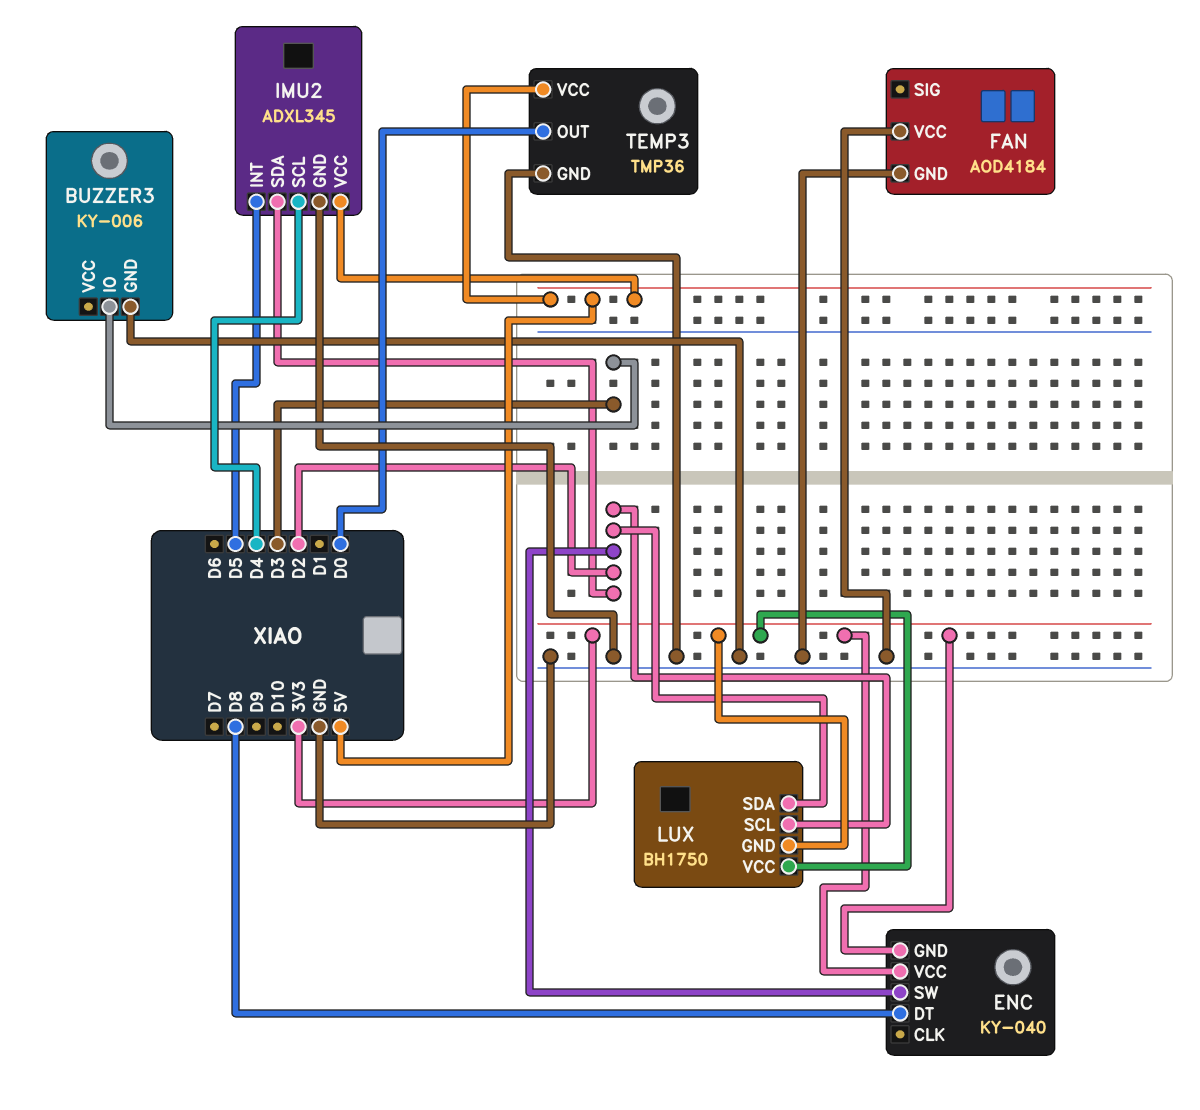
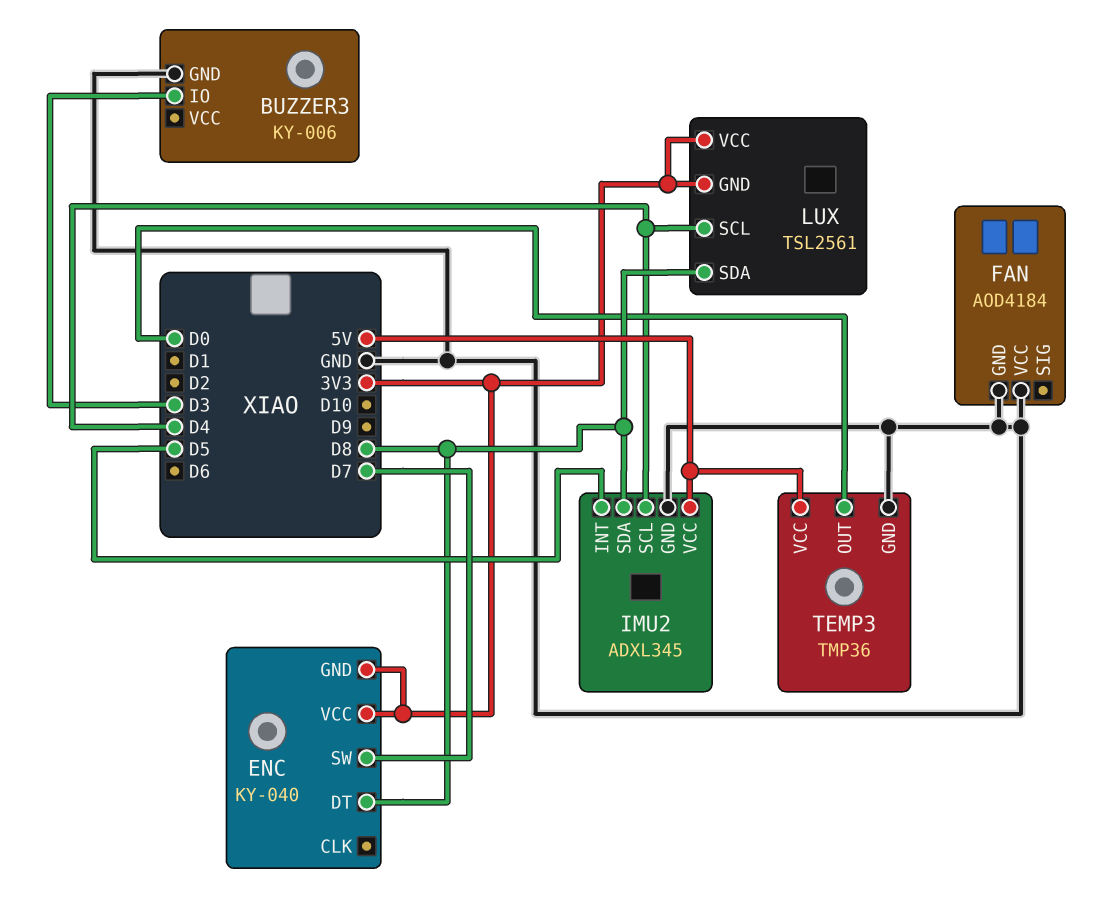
ENC pin SW: D2 -> D7
IMU2 pin SDA: D2 -> D8
LUX: BH1750 -> TSL2561
LUX pin SCL: D2 -> D4
LUX pin SDA: D2 -> D8

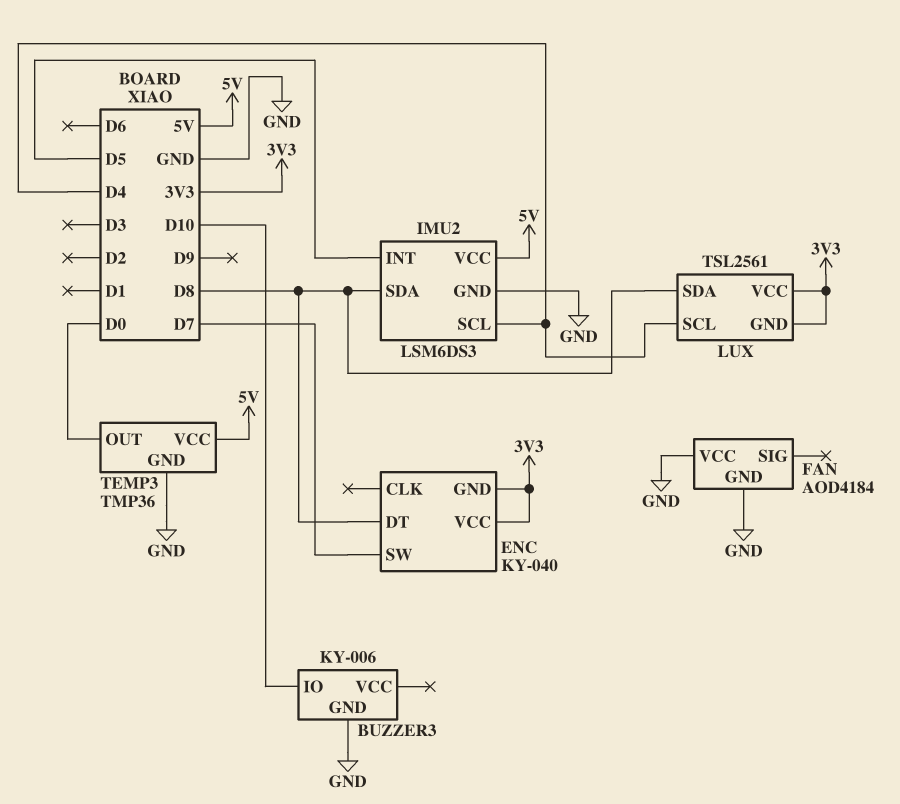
BUZZER3 pin IO: D3 -> D10
IMU2: ADXL345 -> LSM6DS3

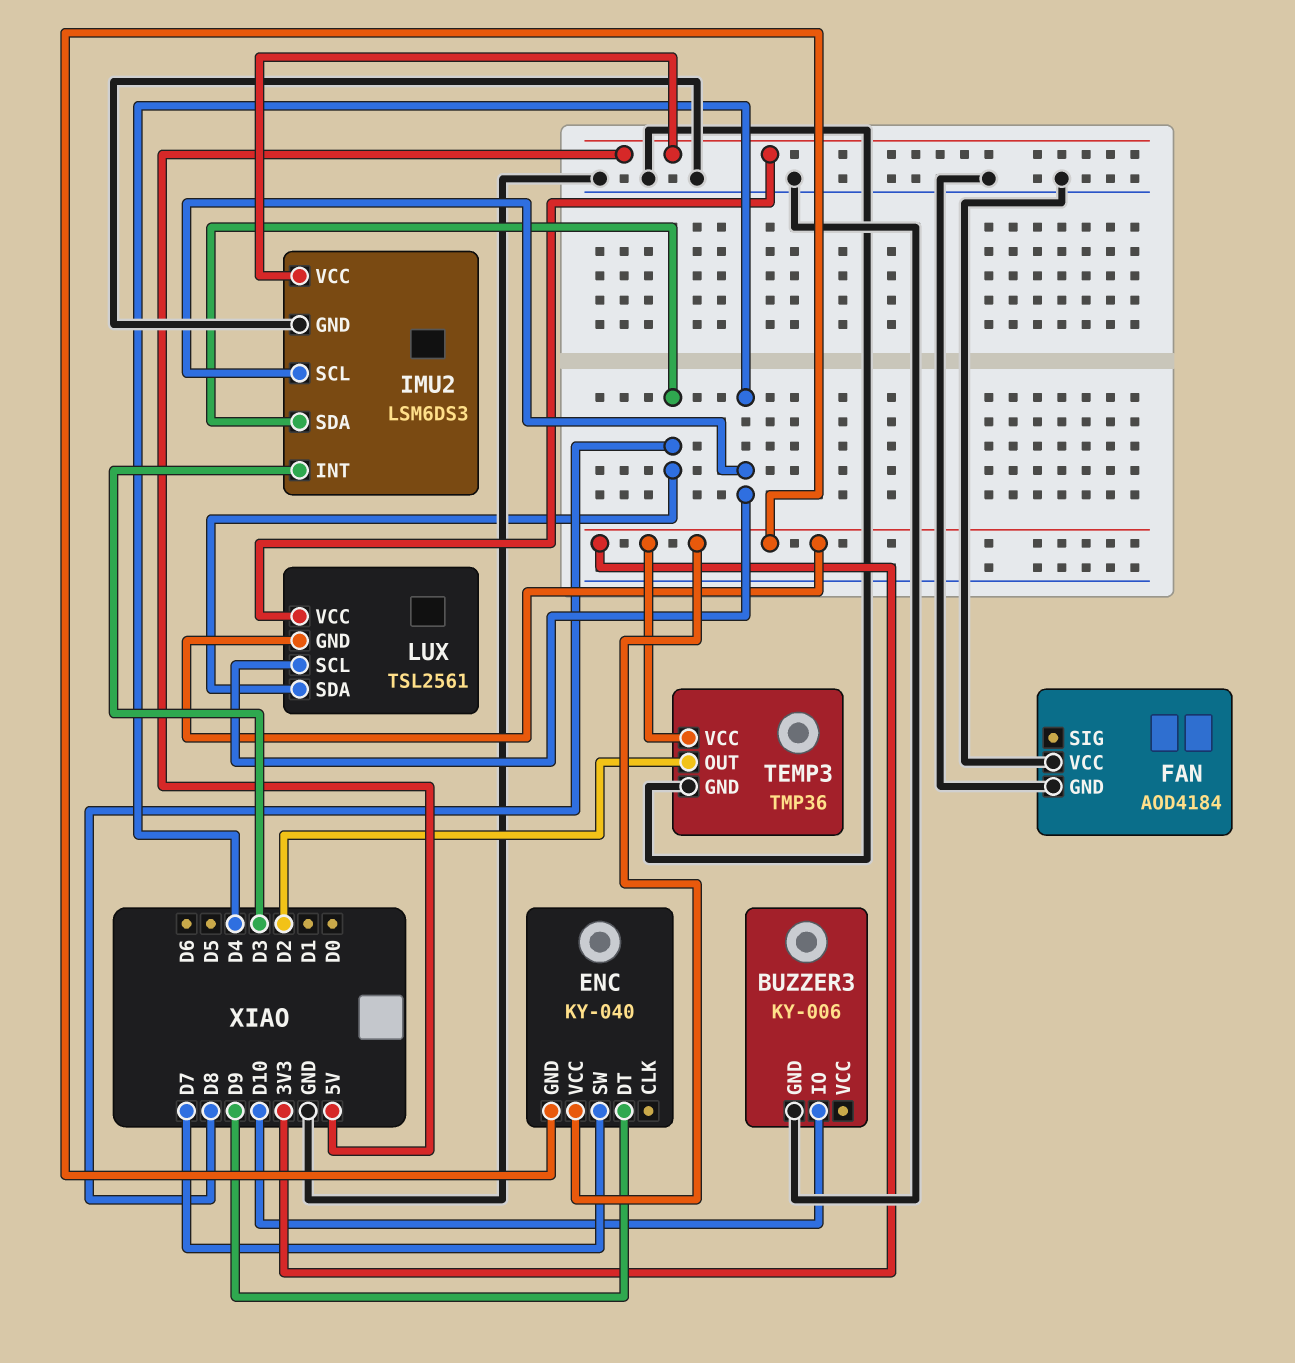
ENC pin DT: D8 -> D9
IMU2 pin INT: D5 -> D3
LUX pin VCC: 3V3 -> 5V
TEMP3 pin OUT: D0 -> D2
TEMP3 pin VCC: 5V -> 3V3

